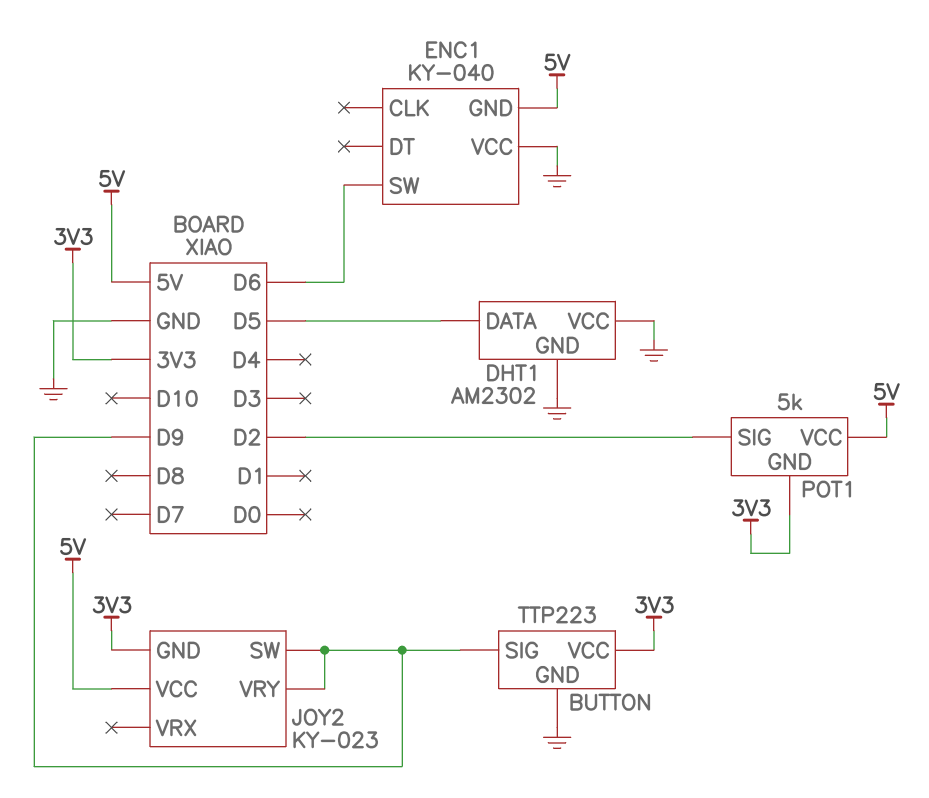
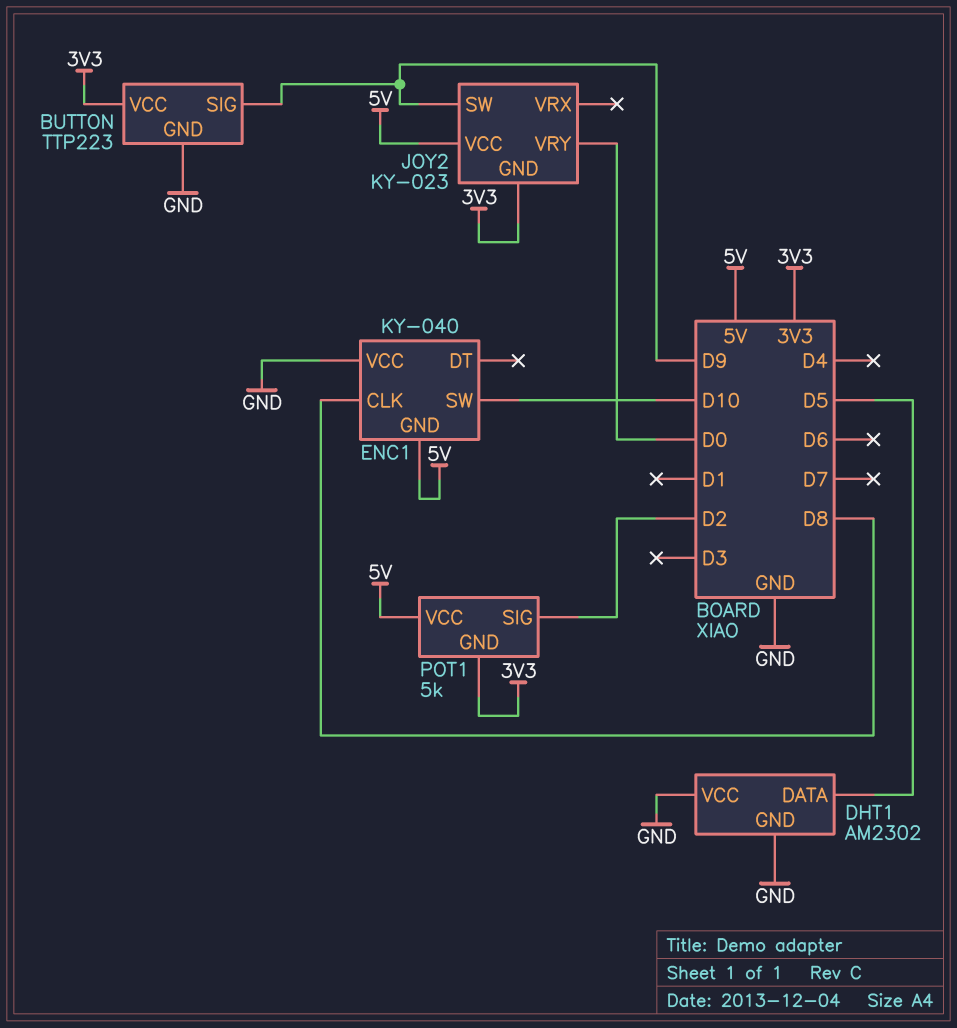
ENC1 pin CLK: none -> D8
ENC1 pin SW: D6 -> D10
JOY2 pin VRY: D9 -> D0

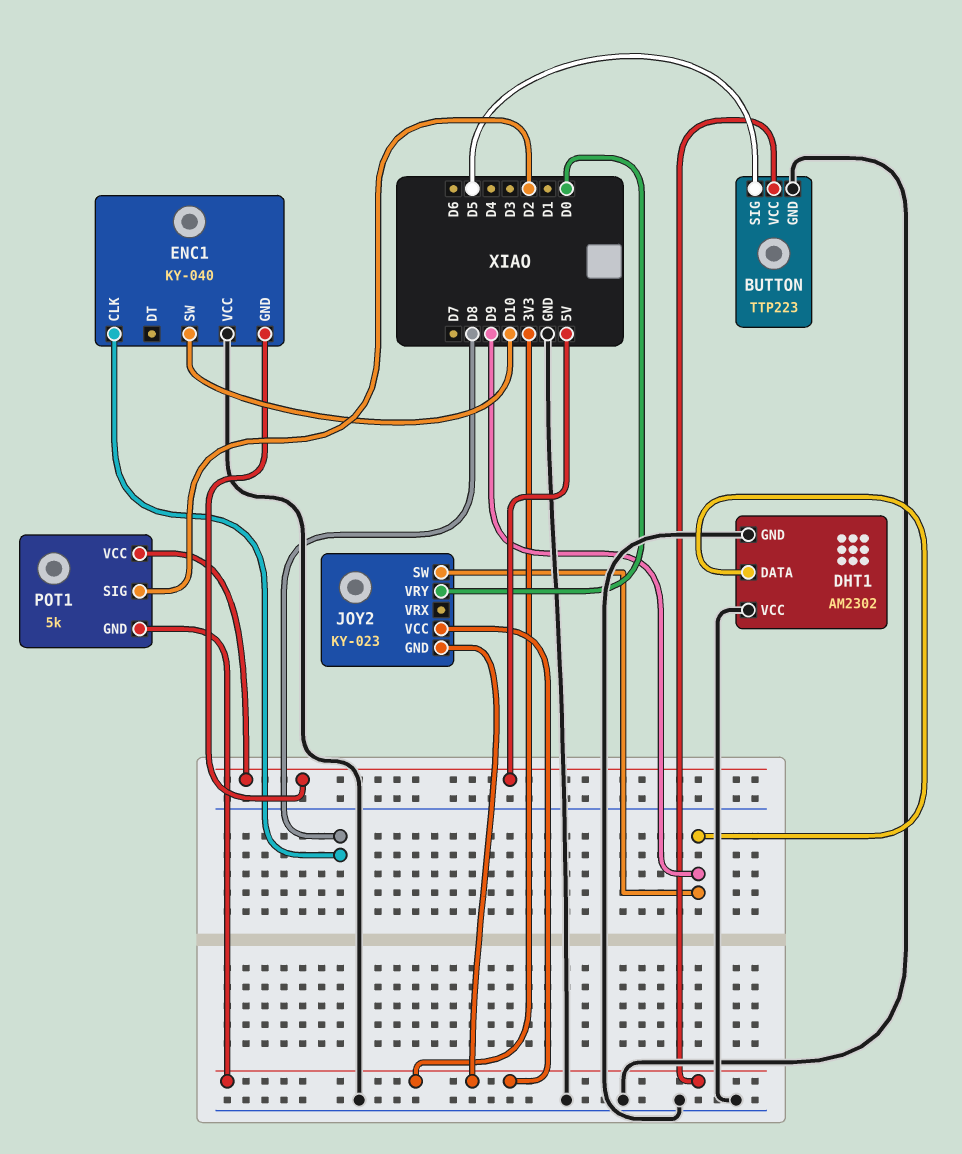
BUTTON pin SIG: D9 -> D5
DHT1 pin DATA: D5 -> D9
JOY2 pin VCC: 5V -> 3V3

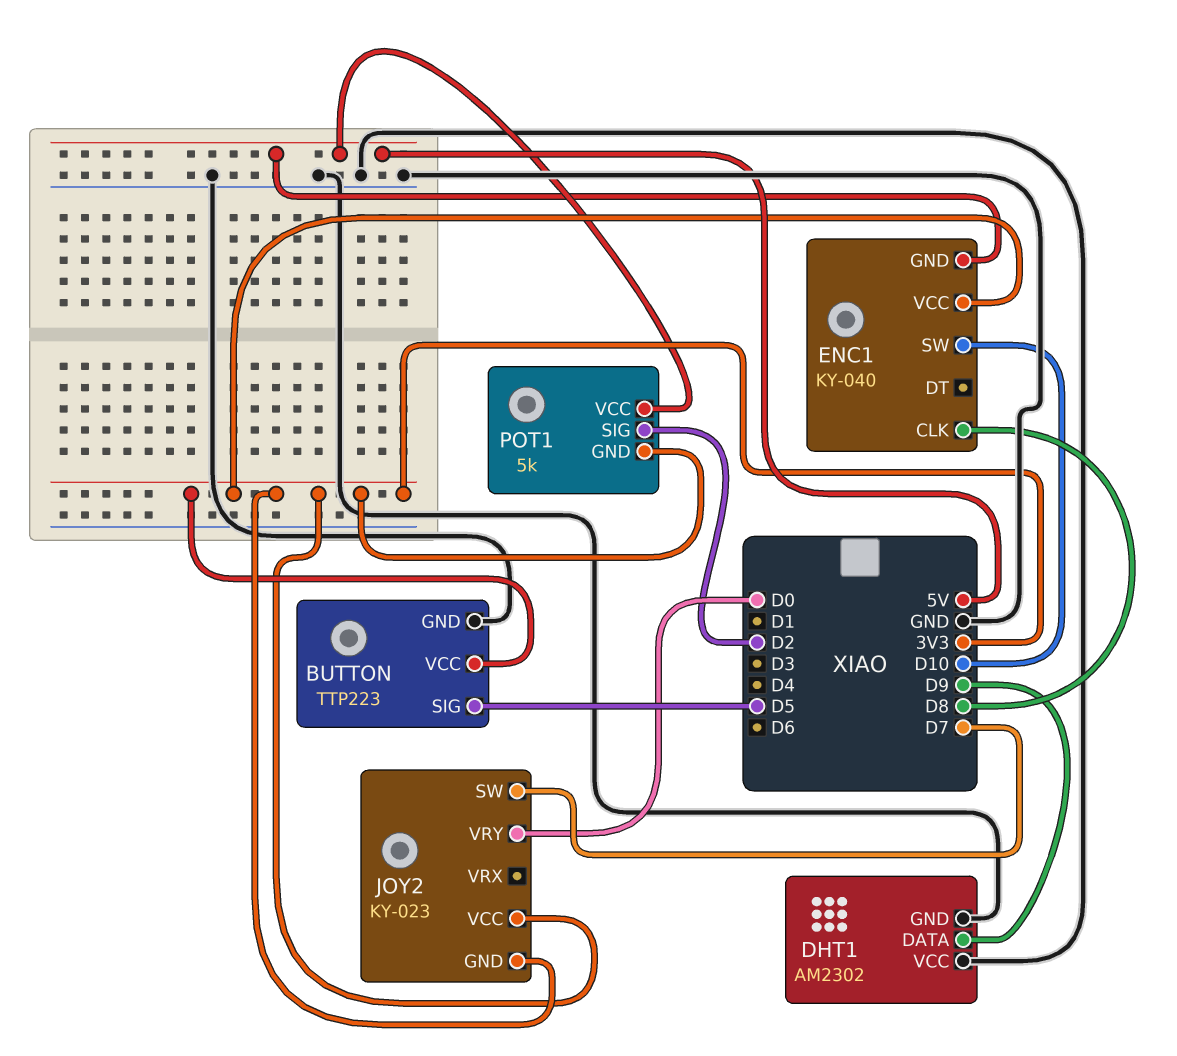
ENC1 pin VCC: GND -> 3V3
JOY2 pin SW: D9 -> D7

